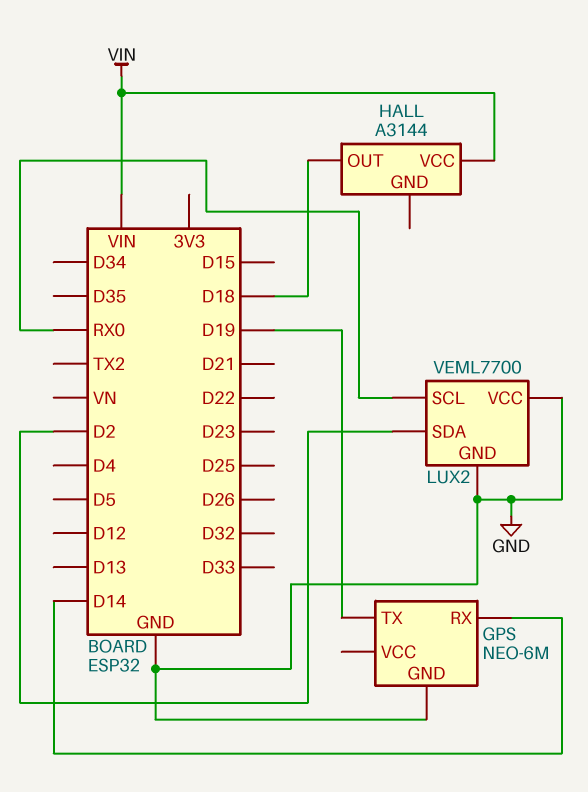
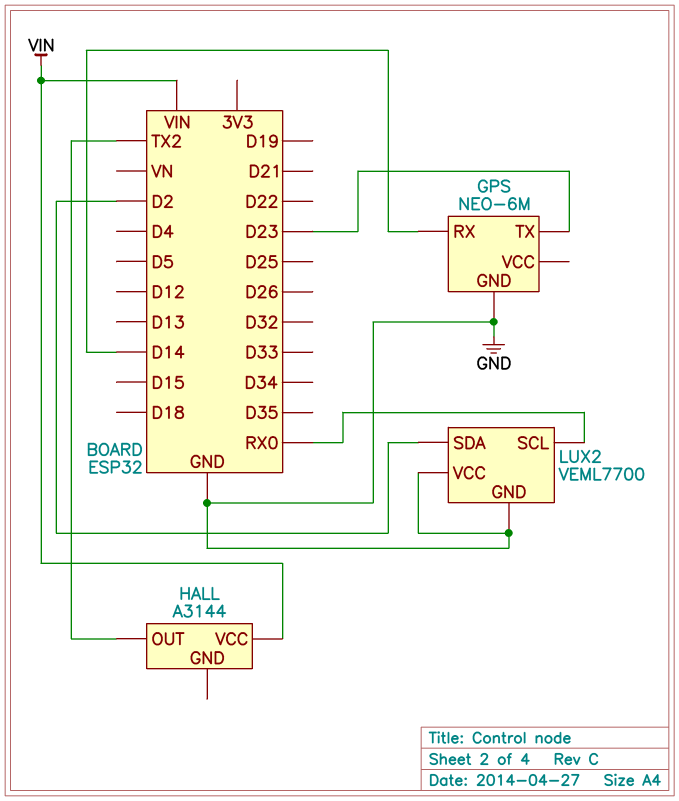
GPS pin TX: D19 -> D23
HALL pin OUT: D18 -> TX2

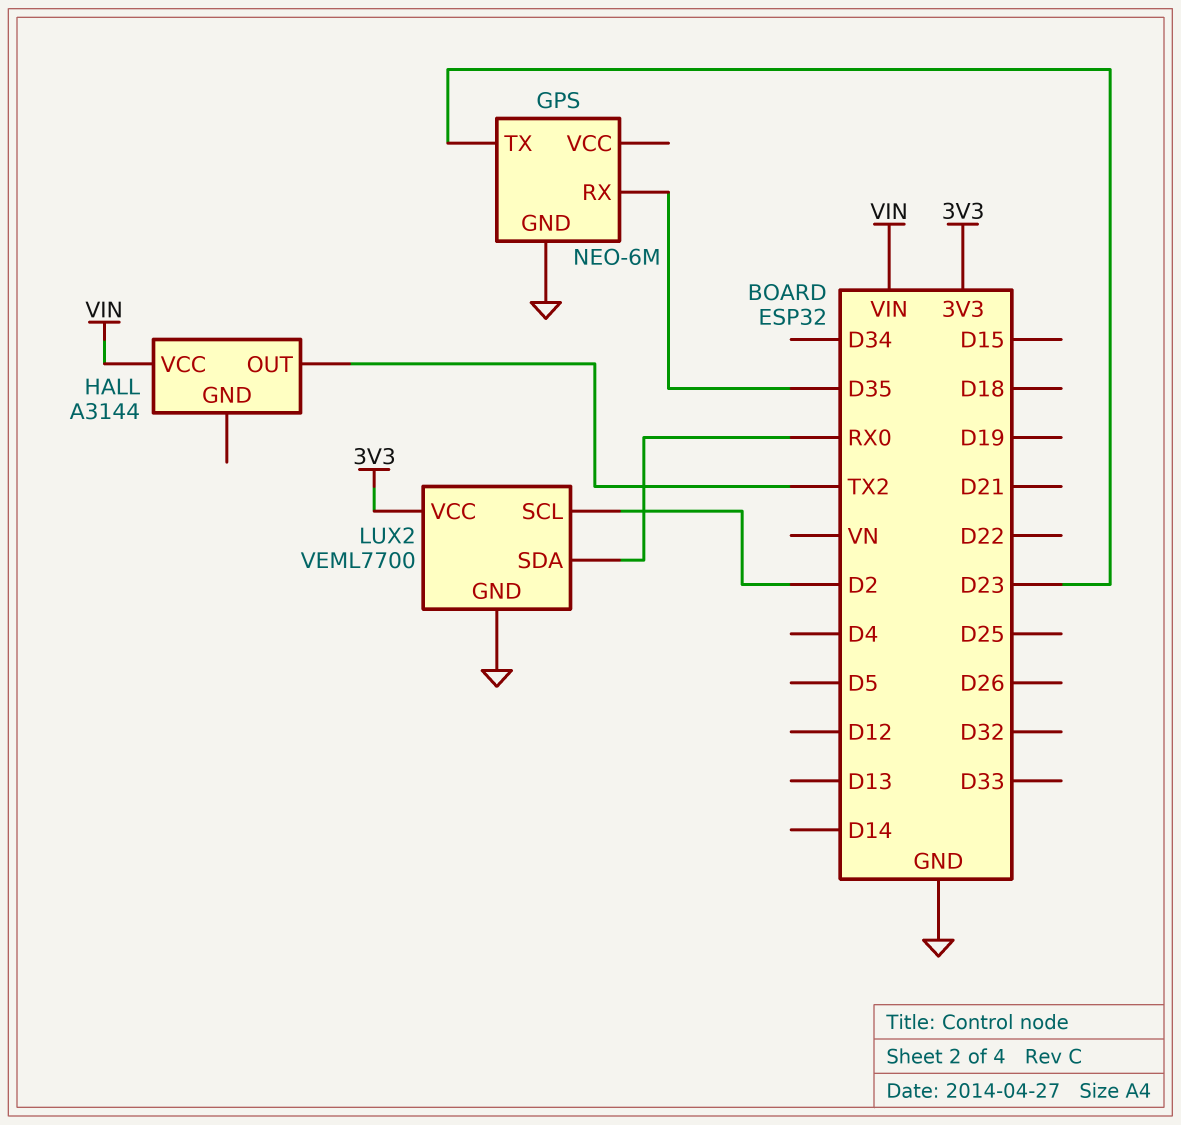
GPS pin RX: D14 -> D35
LUX2 pin SCL: RX0 -> D2
LUX2 pin SDA: D2 -> RX0
LUX2 pin VCC: GND -> 3V3

